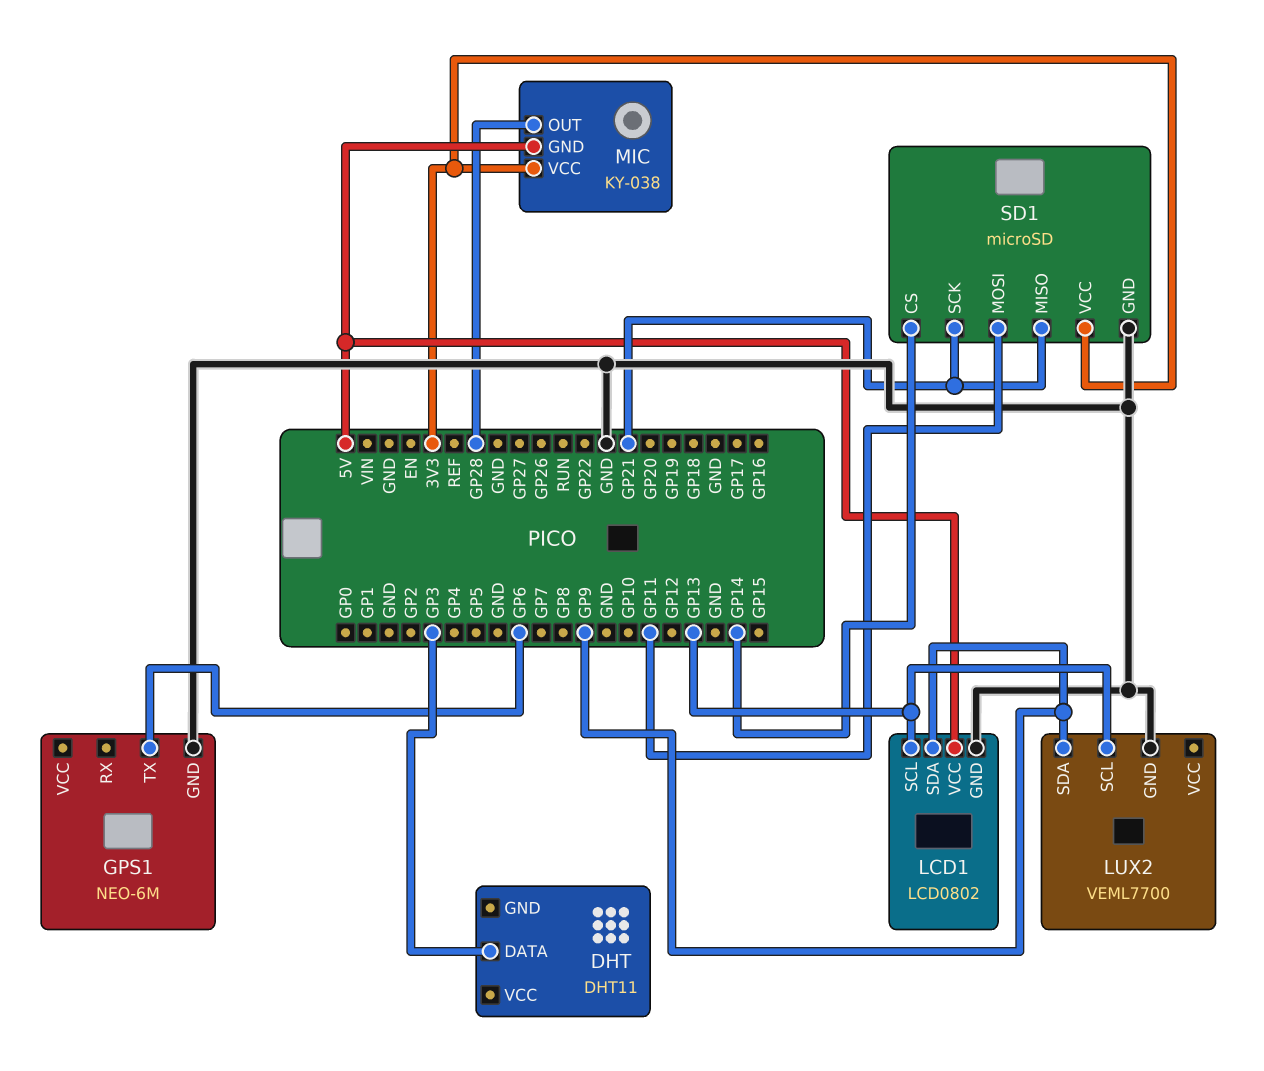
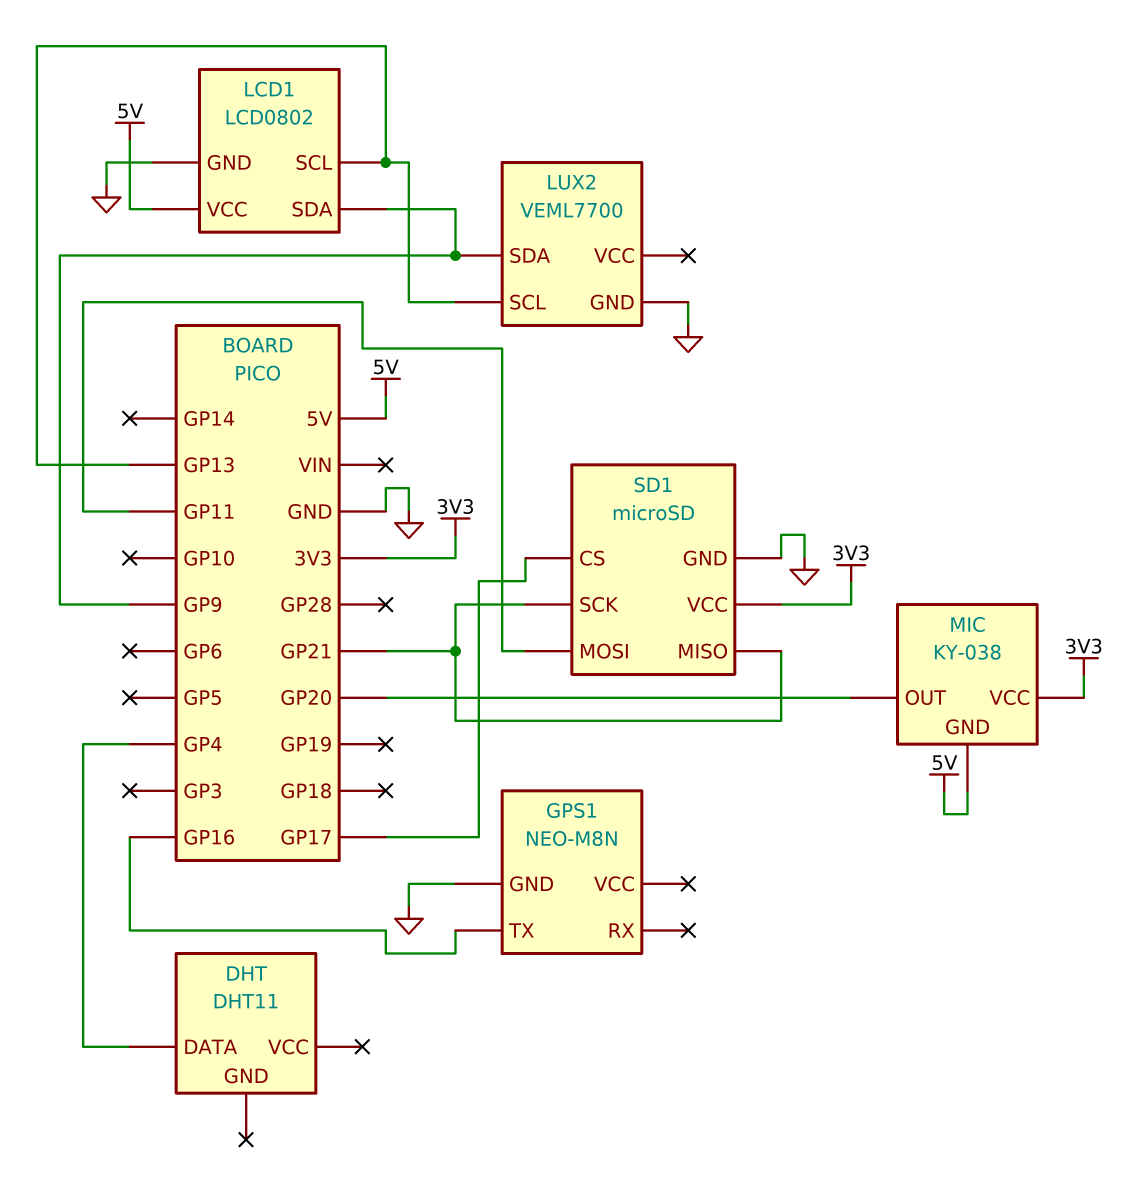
DHT pin DATA: GP3 -> GP4
GPS1: NEO-6M -> NEO-M8N
GPS1 pin TX: GP6 -> GP16
MIC pin OUT: GP28 -> GP20
SD1 pin CS: GP14 -> GP17

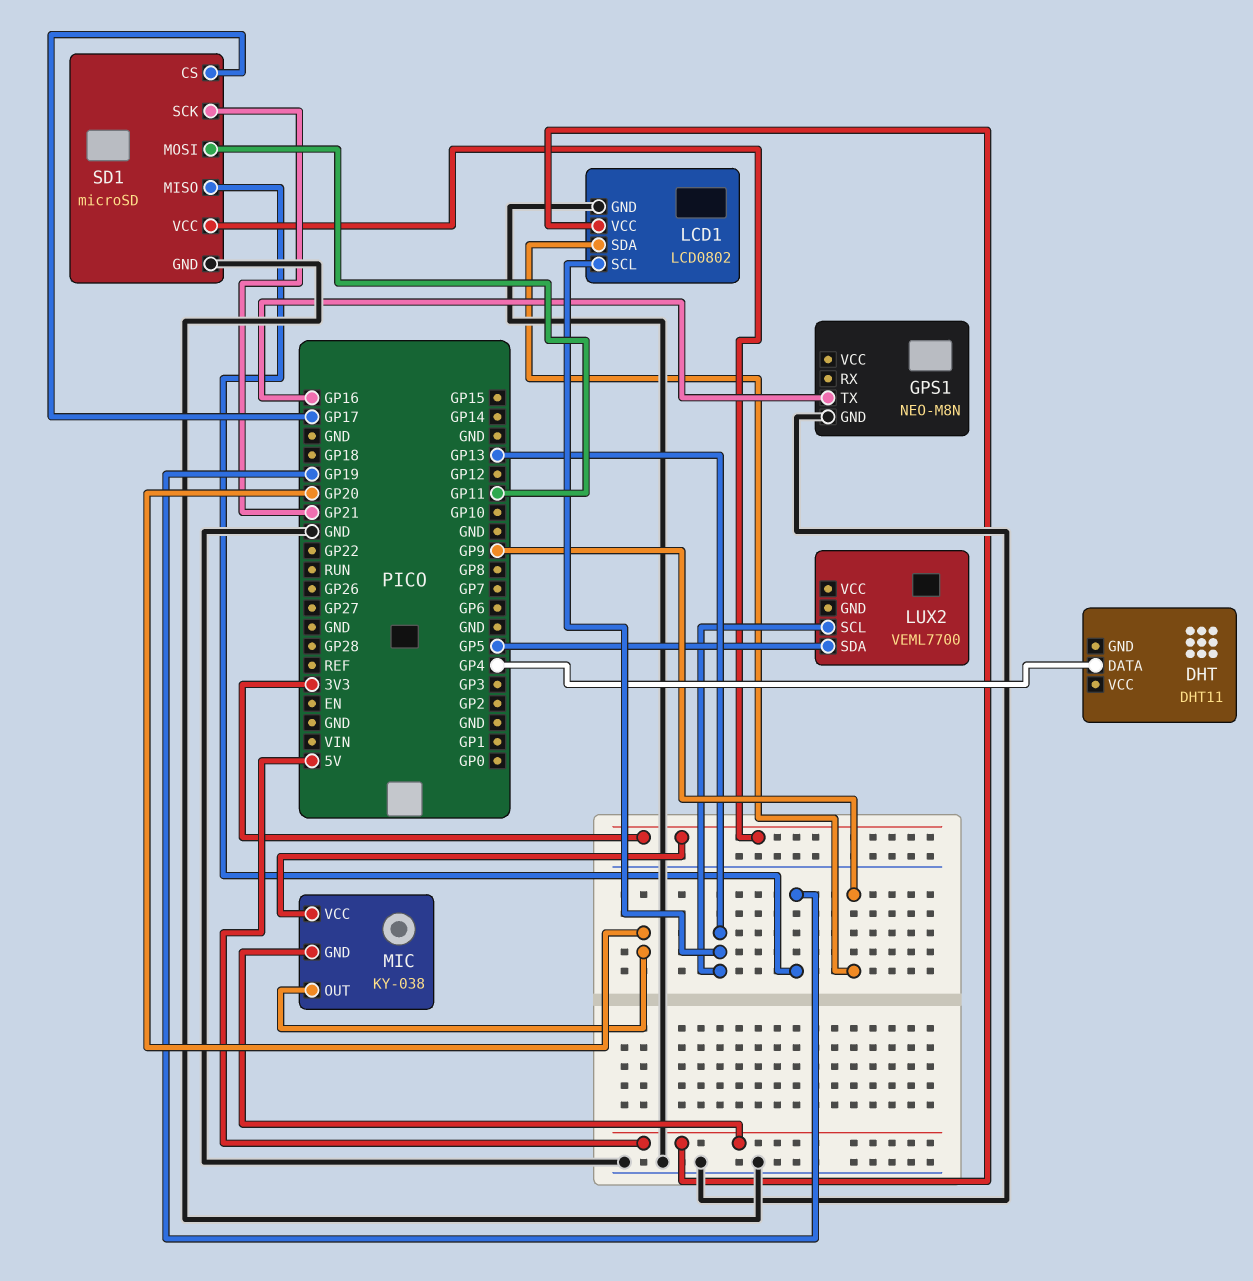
LUX2 pin GND: GND -> none
LUX2 pin SDA: GP9 -> GP5
SD1 pin MISO: GP21 -> GP19

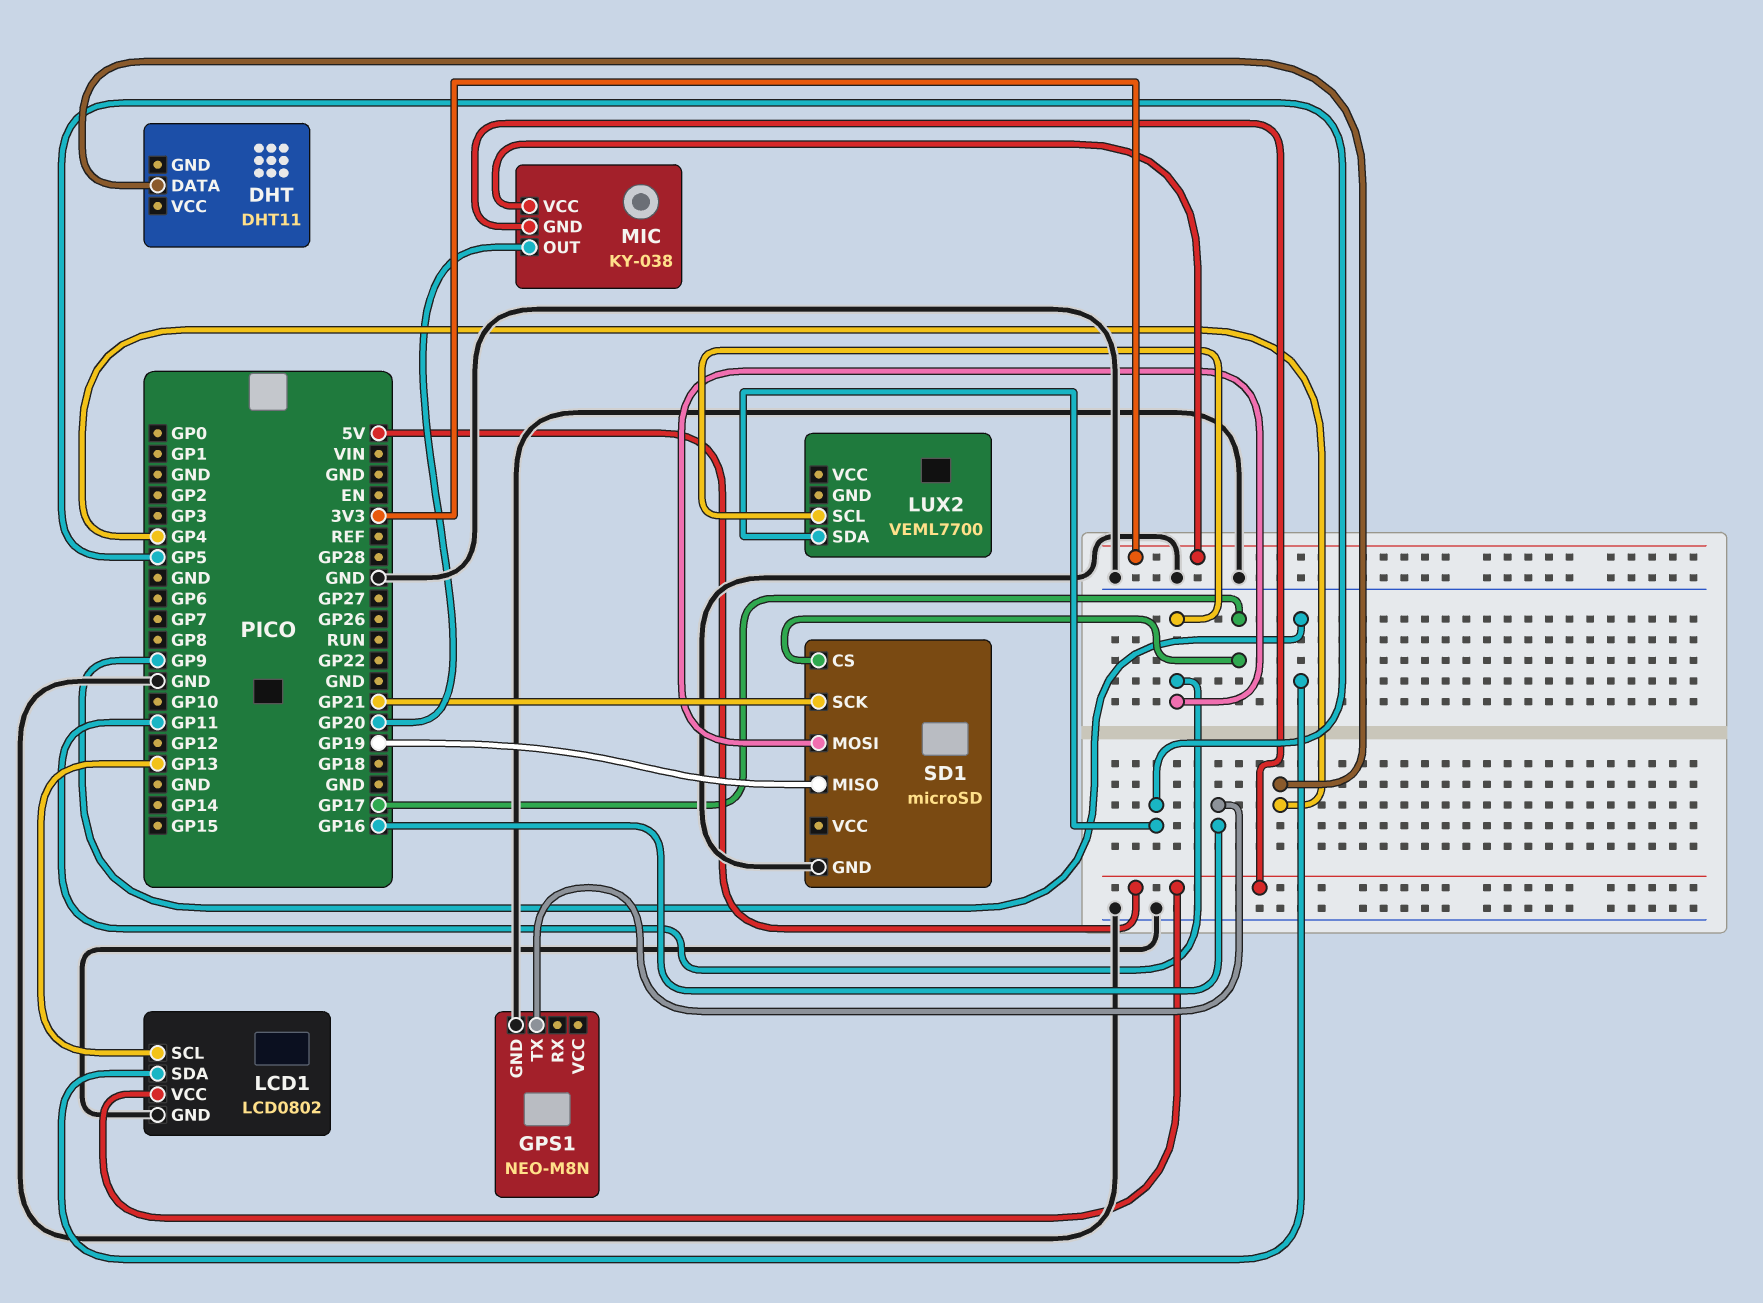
LUX2 pin SCL: GP13 -> GP11
SD1 pin VCC: 3V3 -> none

